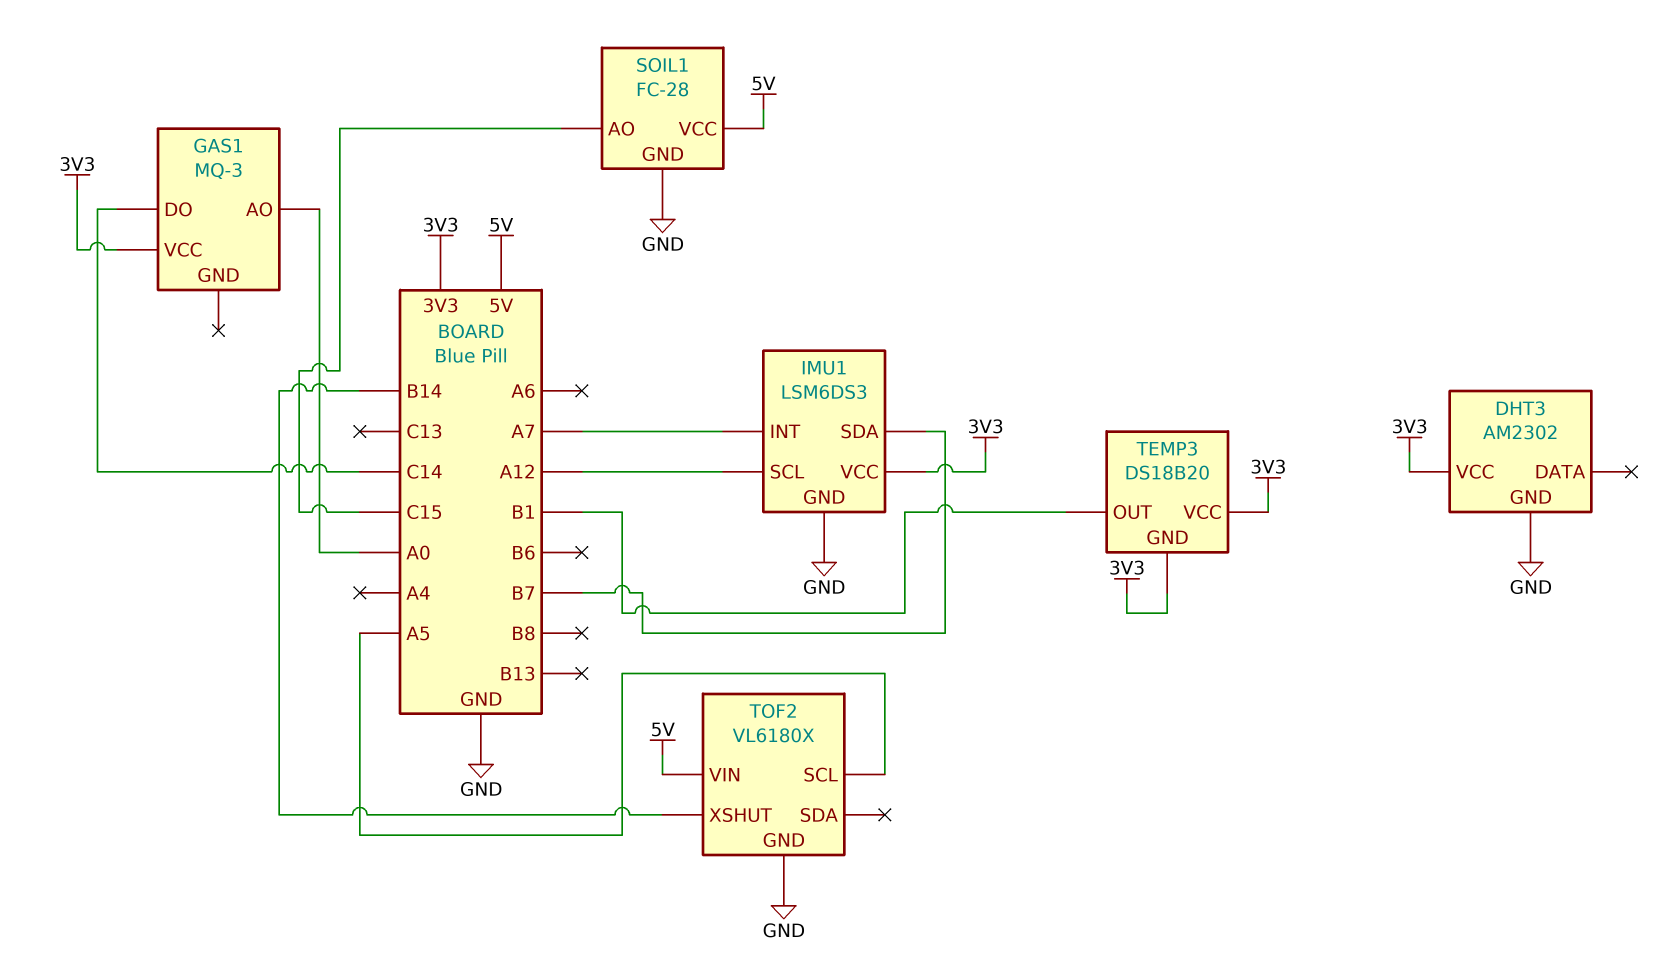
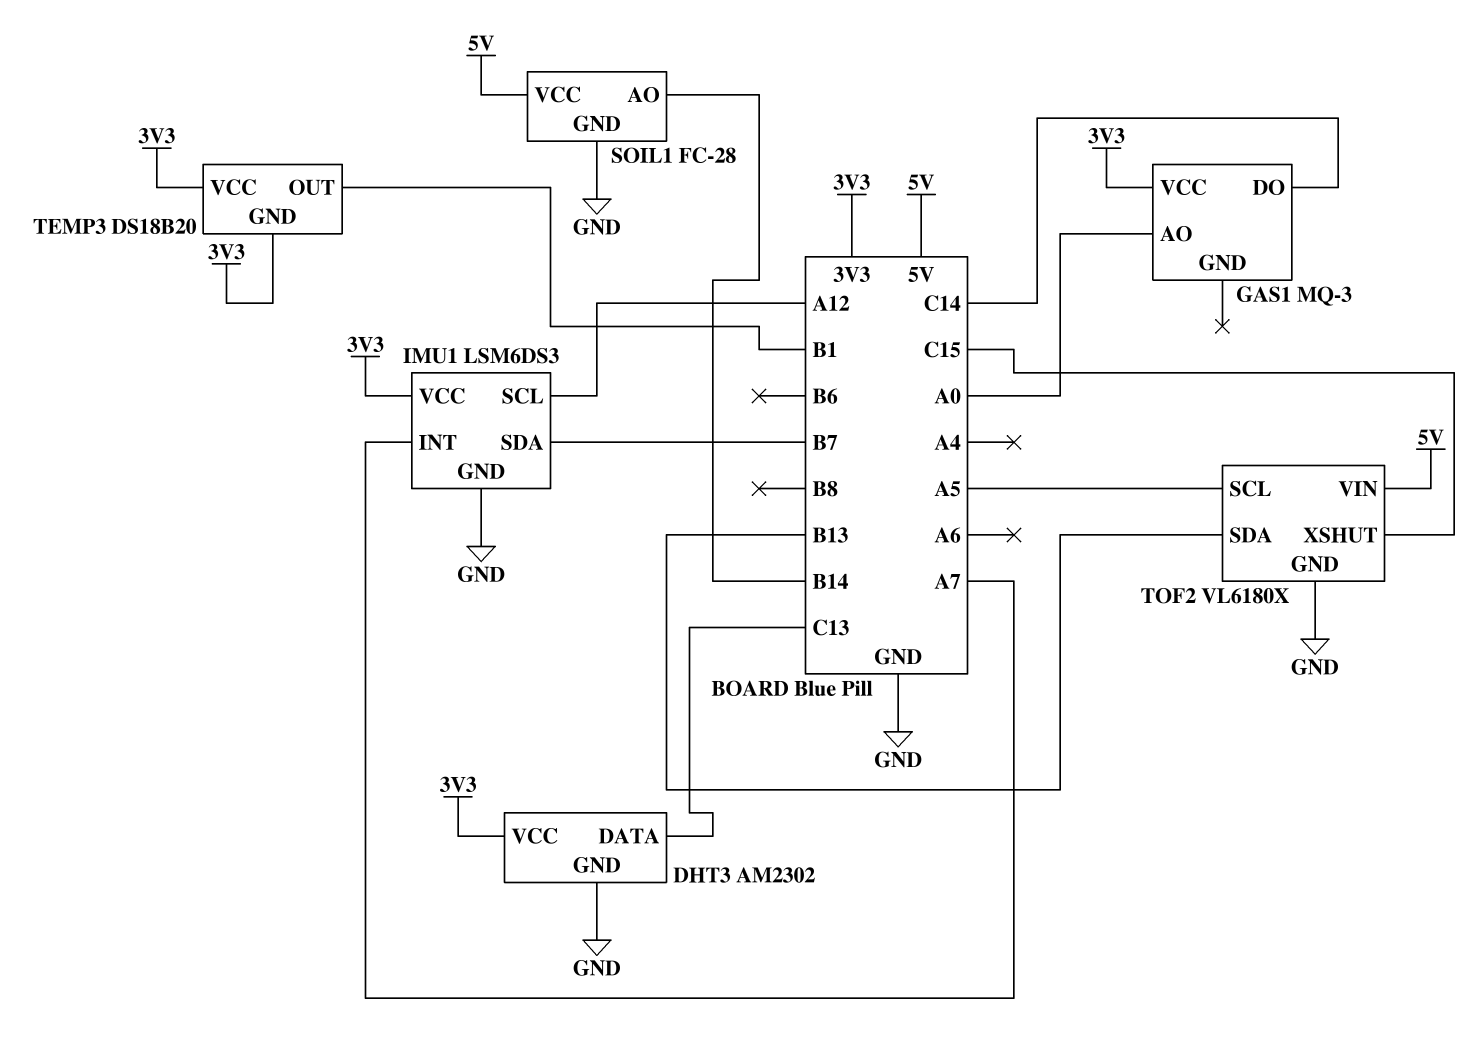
DHT3 pin DATA: none -> C13
SOIL1 pin AO: C15 -> B14
TOF2 pin SDA: none -> B13
TOF2 pin XSHUT: B14 -> C15

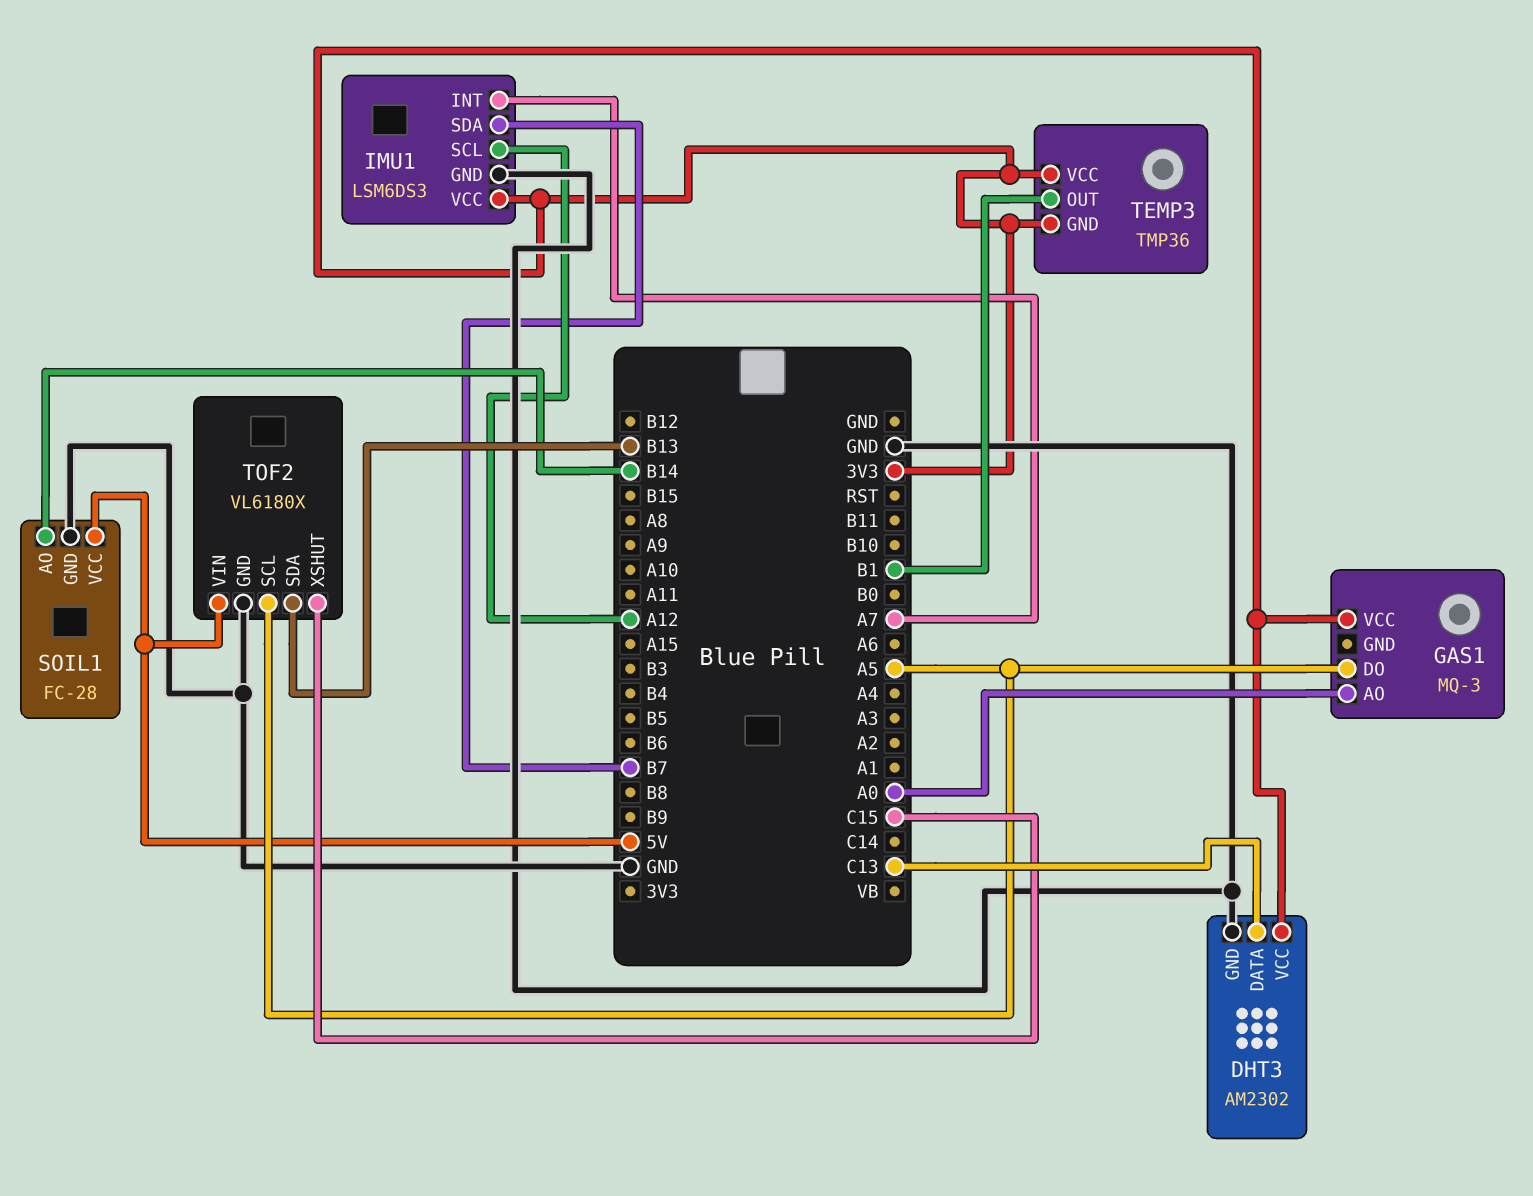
GAS1 pin DO: C14 -> A5
TEMP3: DS18B20 -> TMP36

